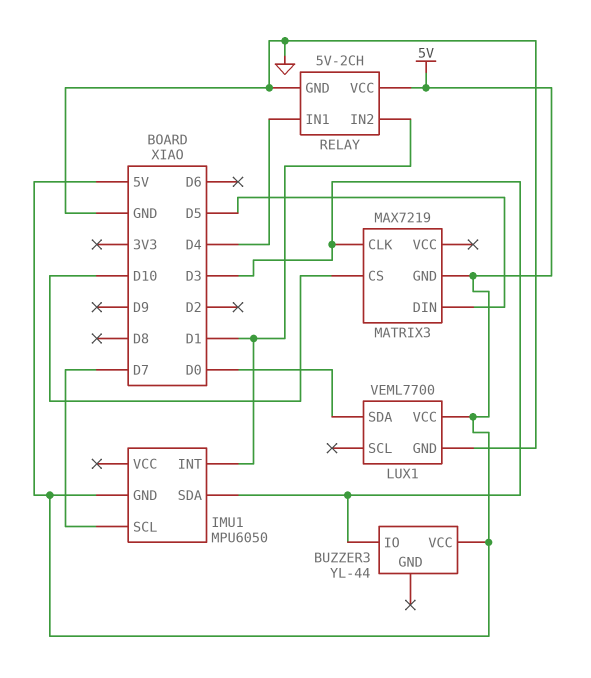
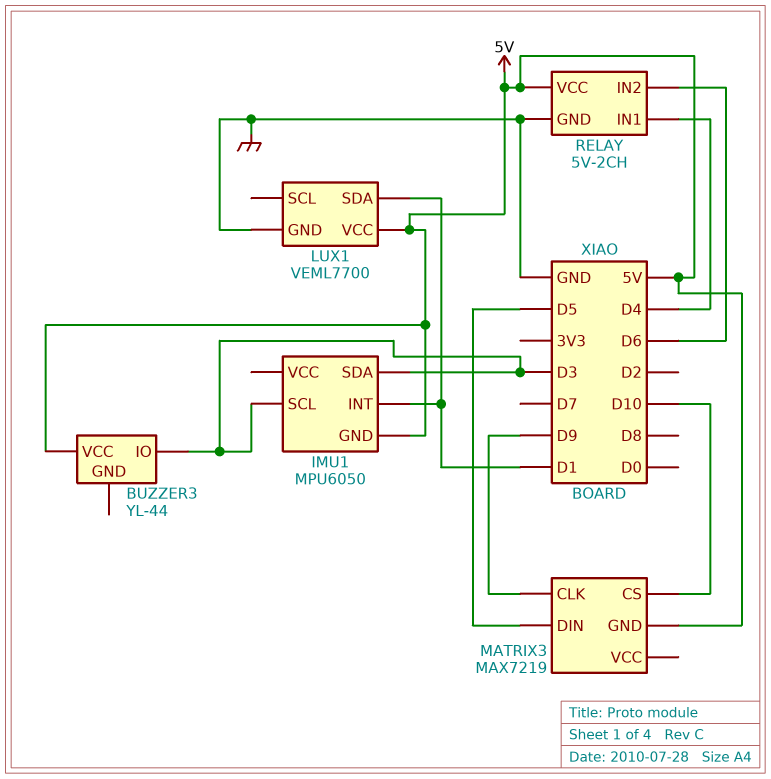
IMU1 pin SCL: D7 -> D3
LUX1 pin SDA: D0 -> D1
MATRIX3 pin CLK: D3 -> D9
RELAY pin IN2: D1 -> D6

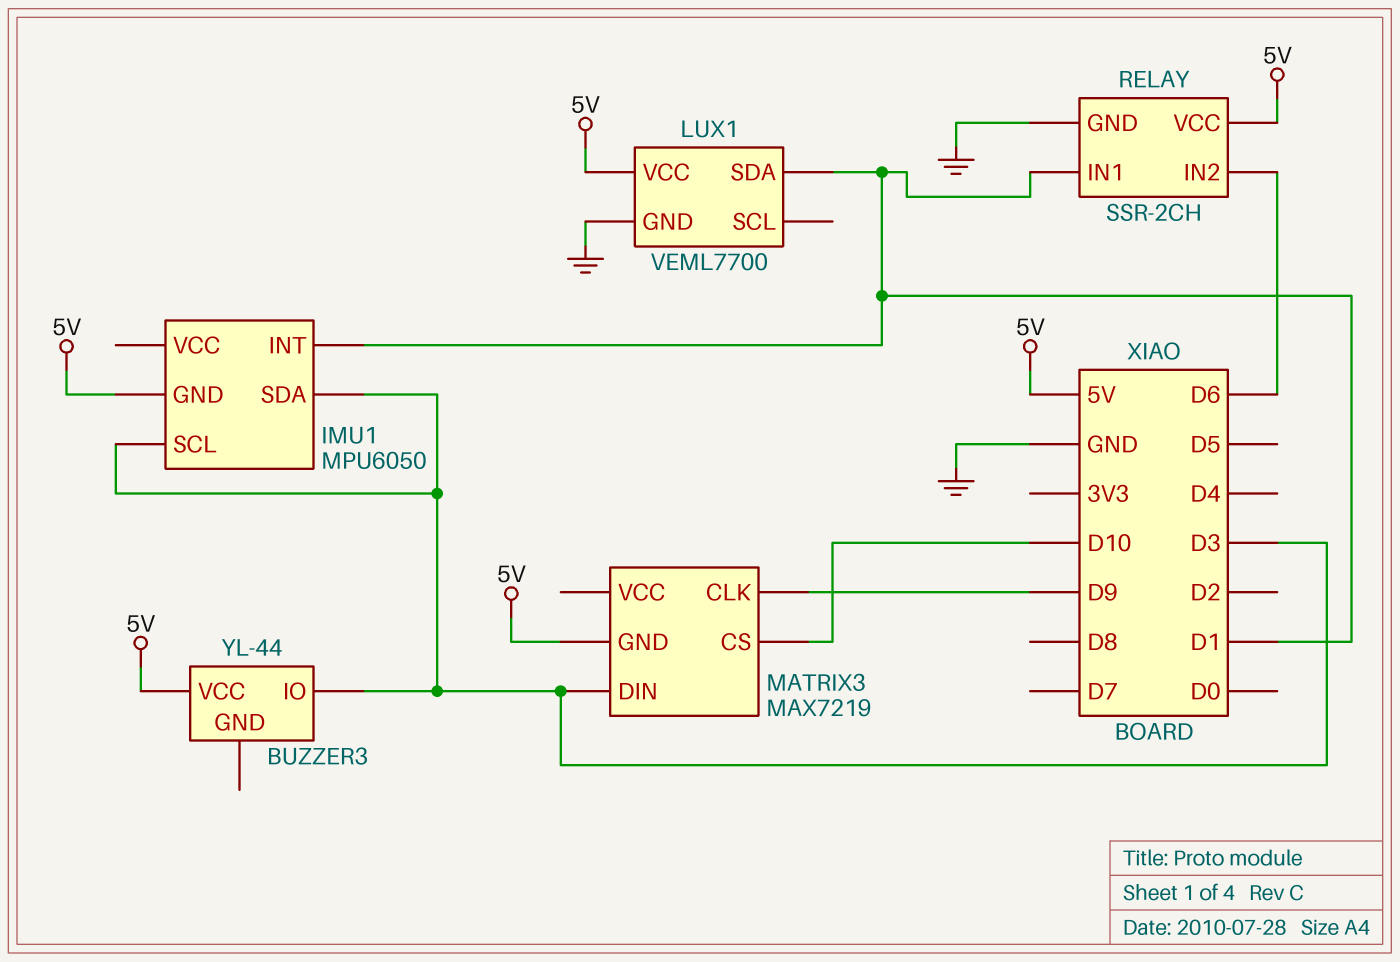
MATRIX3 pin DIN: D5 -> D3
RELAY: 5V-2CH -> SSR-2CH
RELAY pin IN1: D4 -> D1

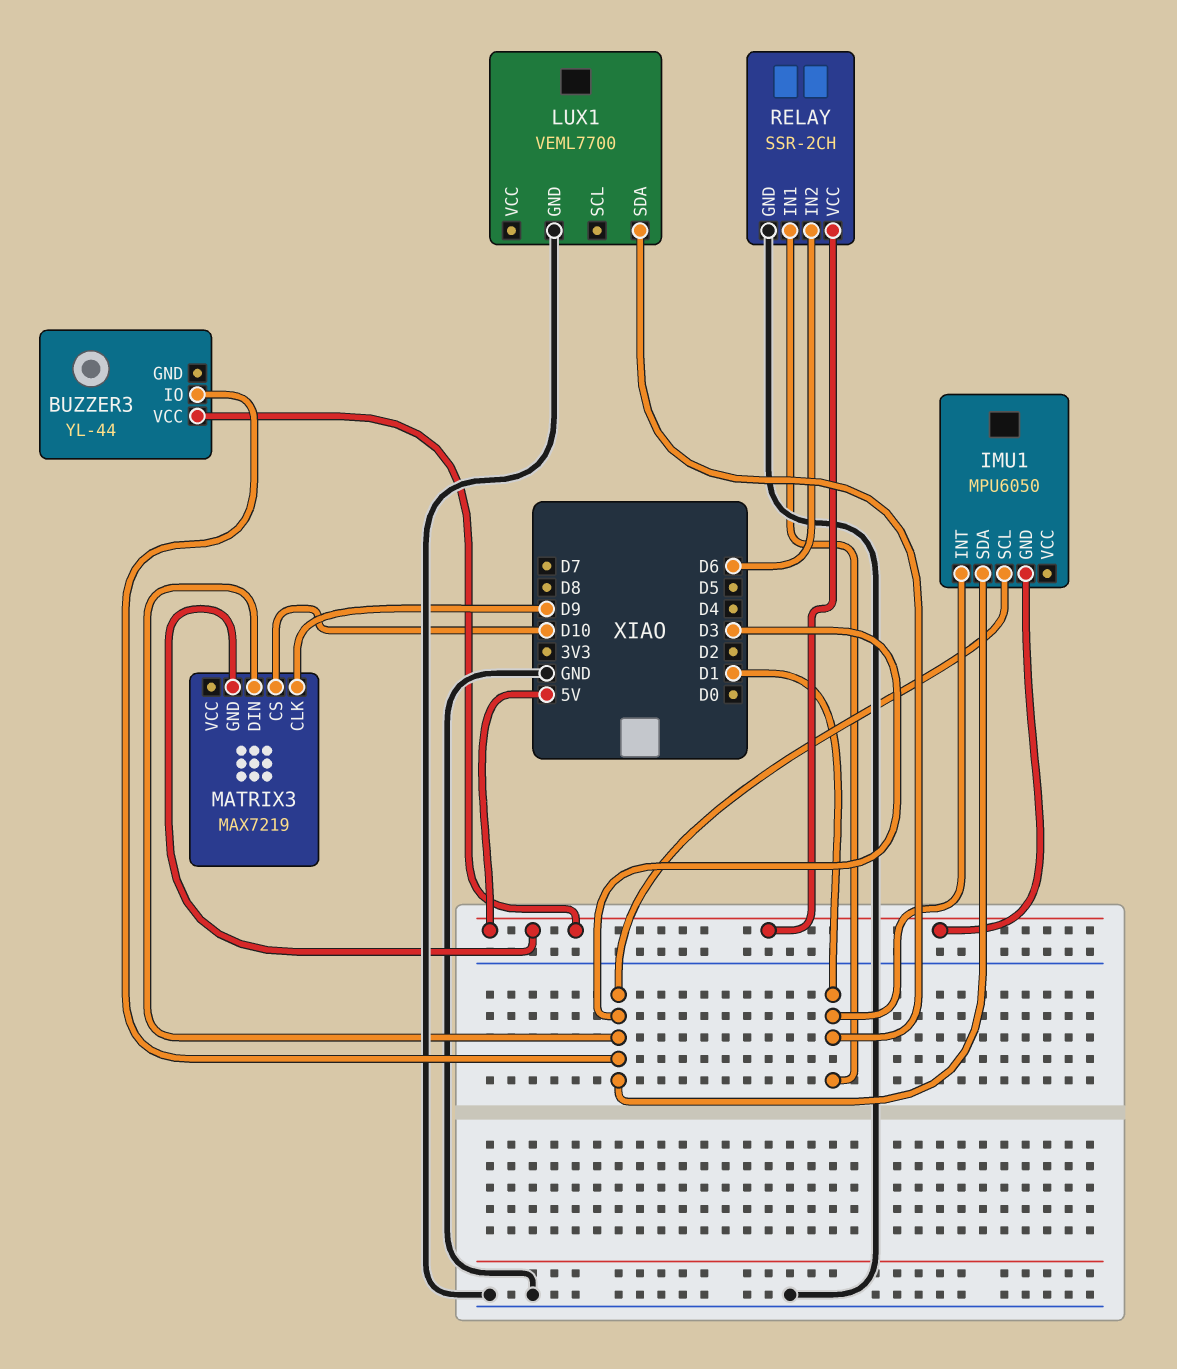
LUX1 pin VCC: 5V -> none

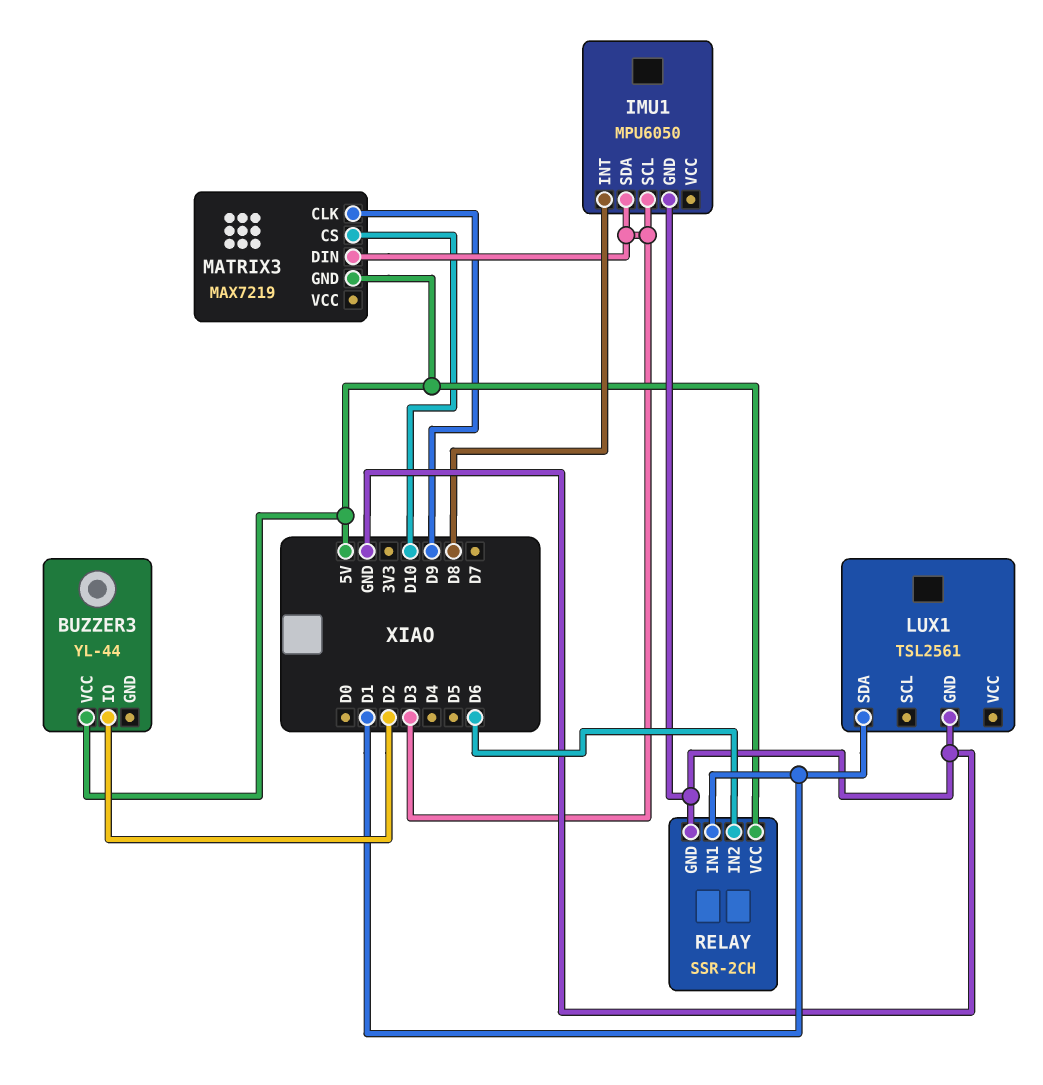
BUZZER3 pin IO: D3 -> D2
IMU1 pin GND: 5V -> GND
IMU1 pin INT: D1 -> D8
LUX1: VEML7700 -> TSL2561

